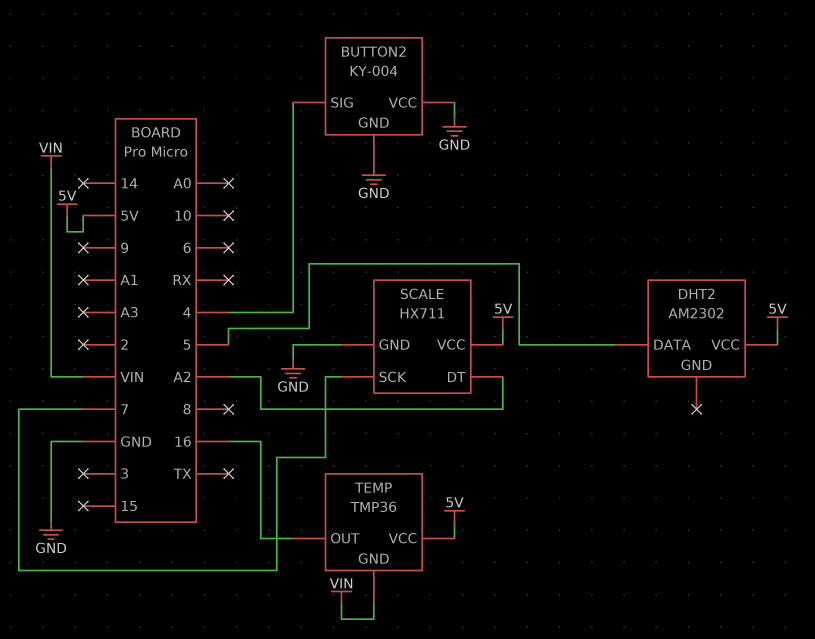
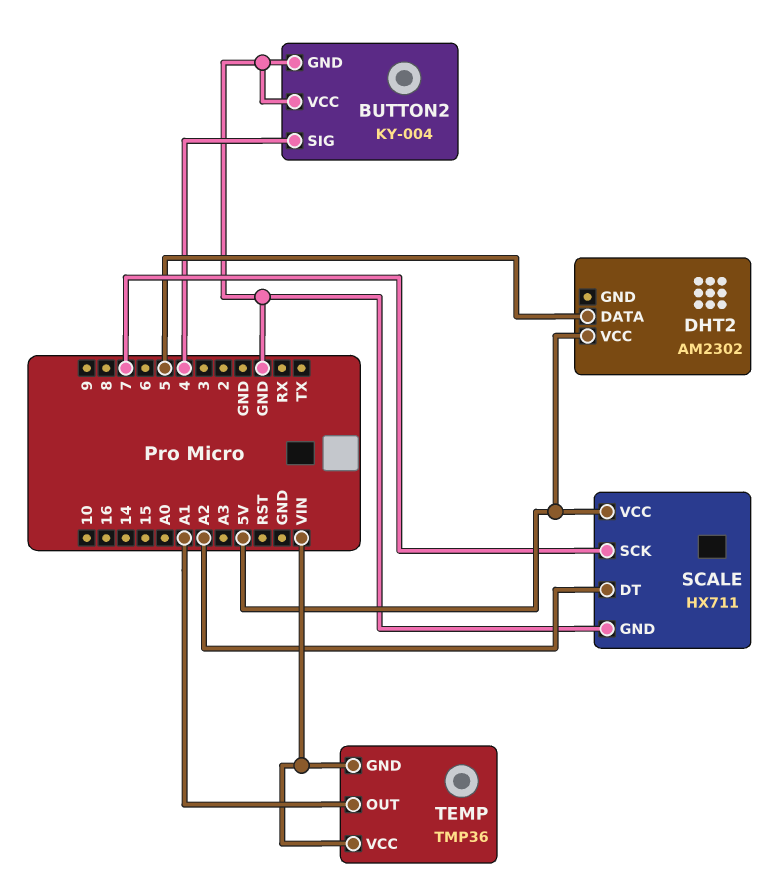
TEMP pin OUT: 16 -> A1
TEMP pin VCC: 5V -> VIN

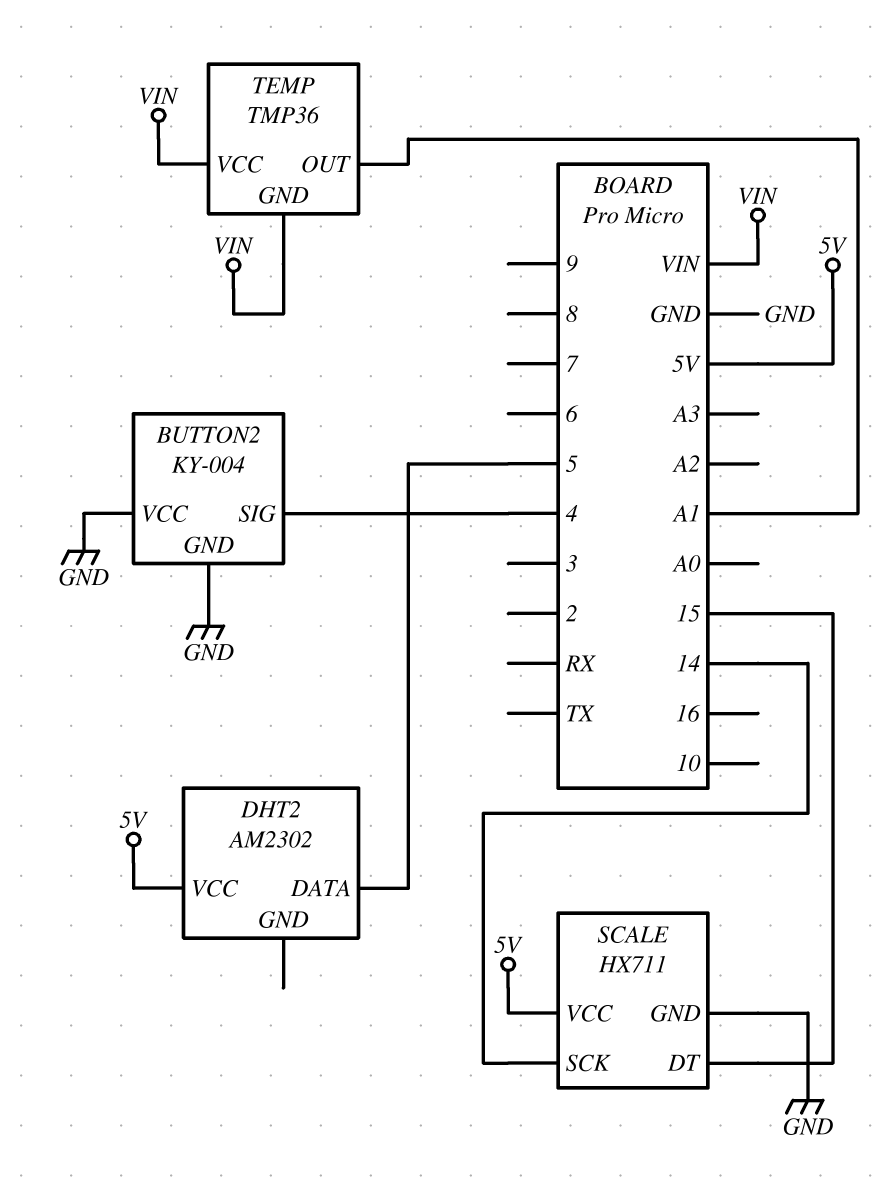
SCALE pin DT: A2 -> 15
SCALE pin SCK: 7 -> 14

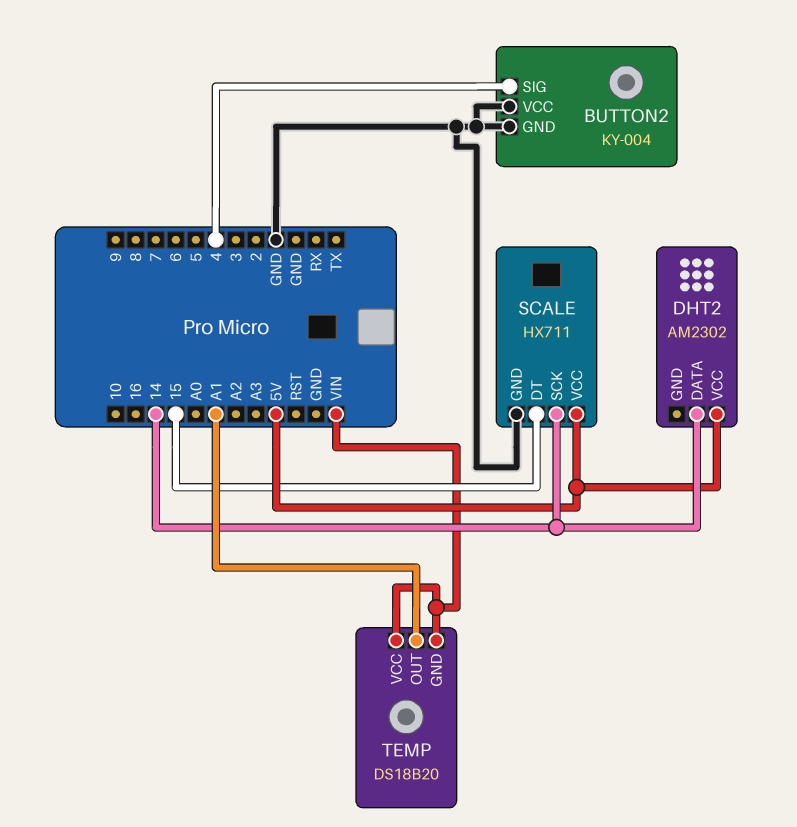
DHT2 pin DATA: 5 -> 14
TEMP: TMP36 -> DS18B20

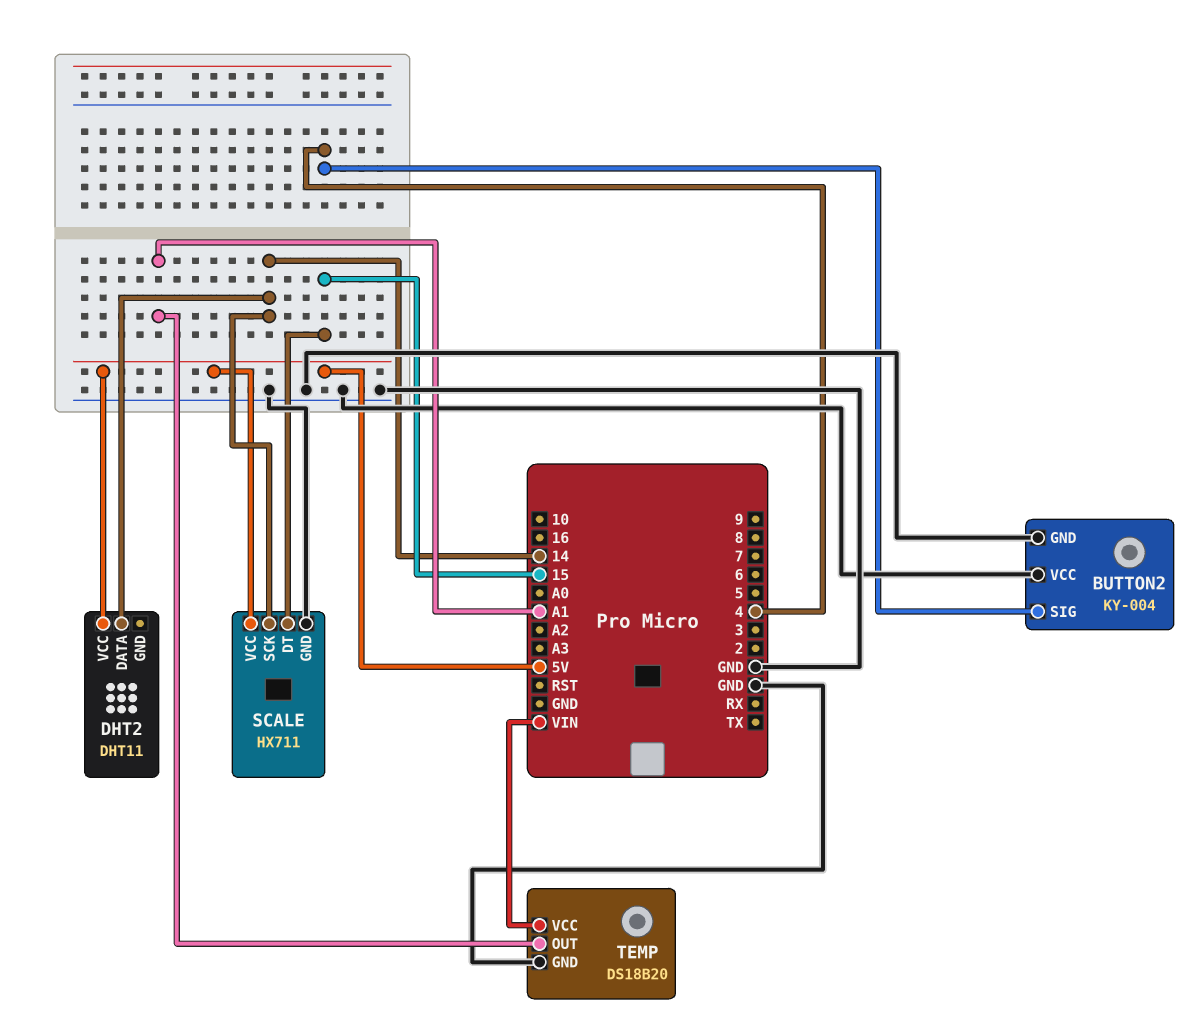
DHT2: AM2302 -> DHT11
TEMP pin GND: VIN -> GND

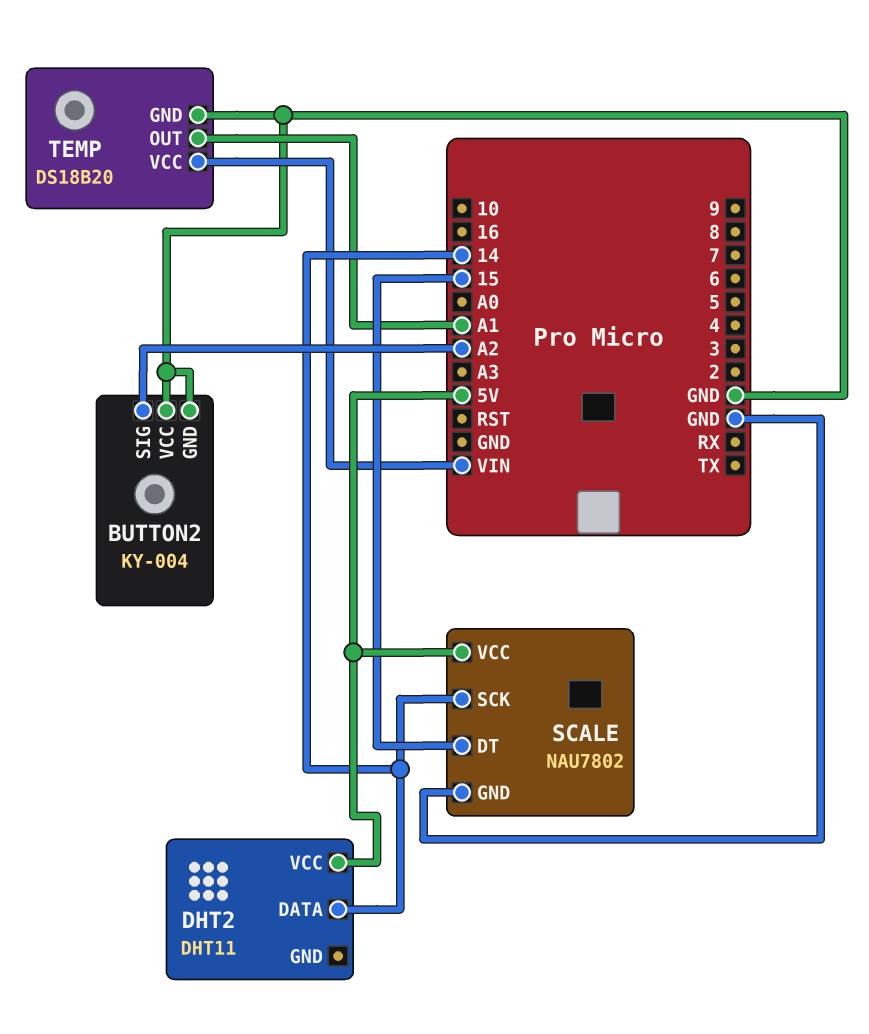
BUTTON2 pin SIG: 4 -> A2
SCALE: HX711 -> NAU7802

